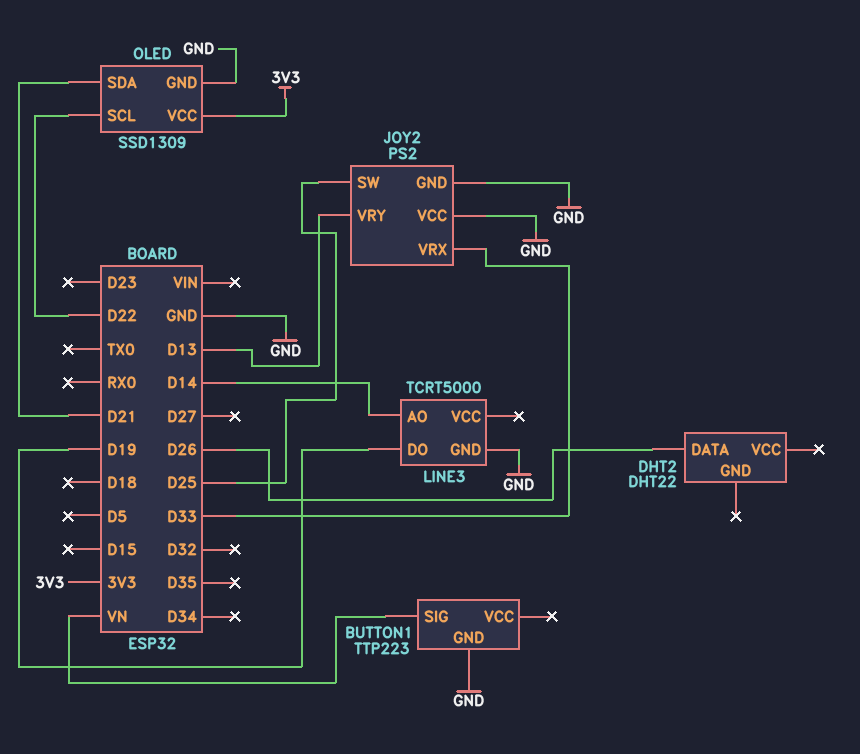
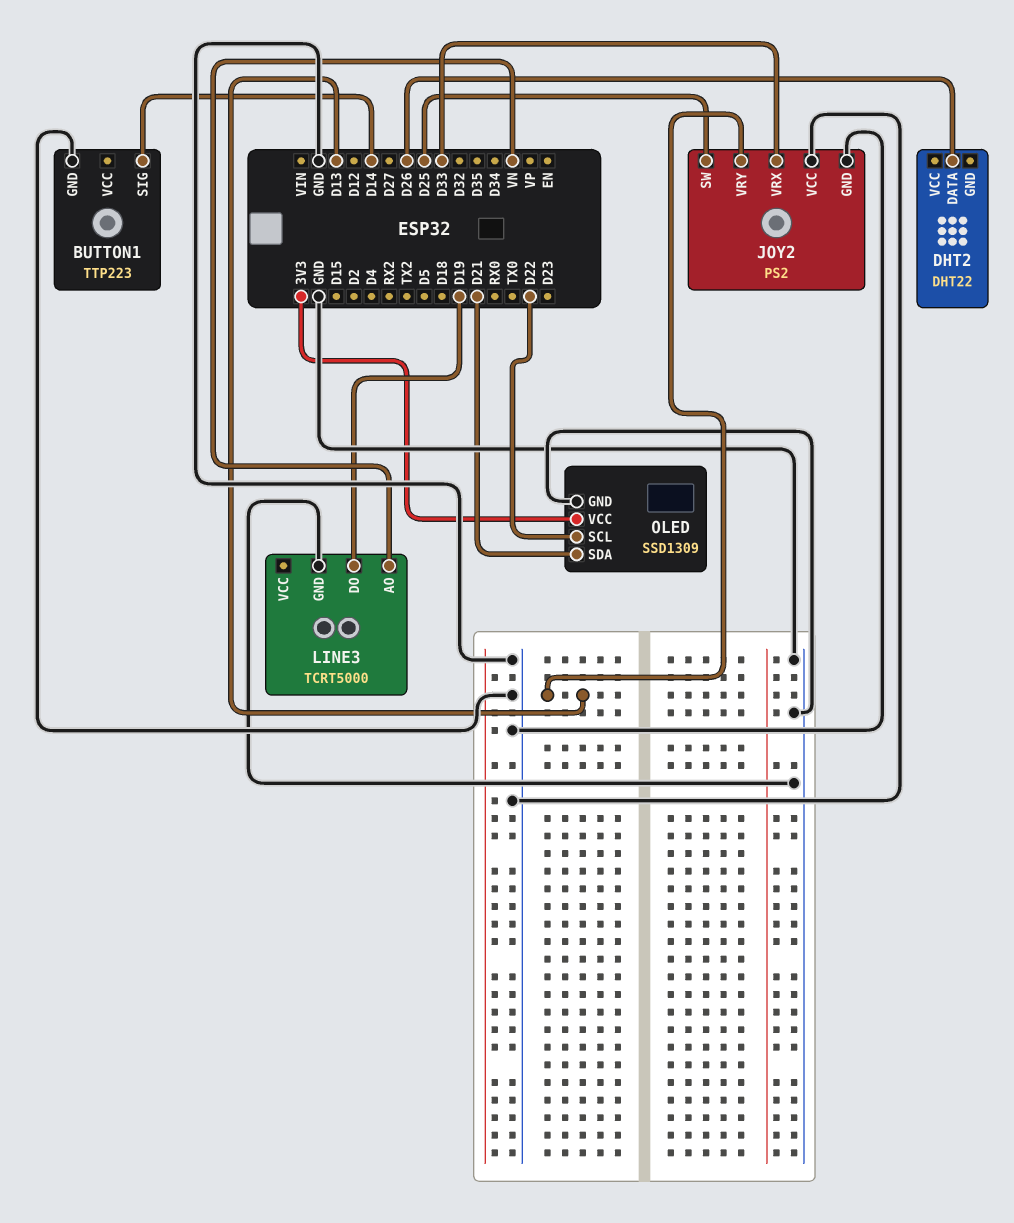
BUTTON1 pin SIG: VN -> D14
LINE3 pin AO: D14 -> VN

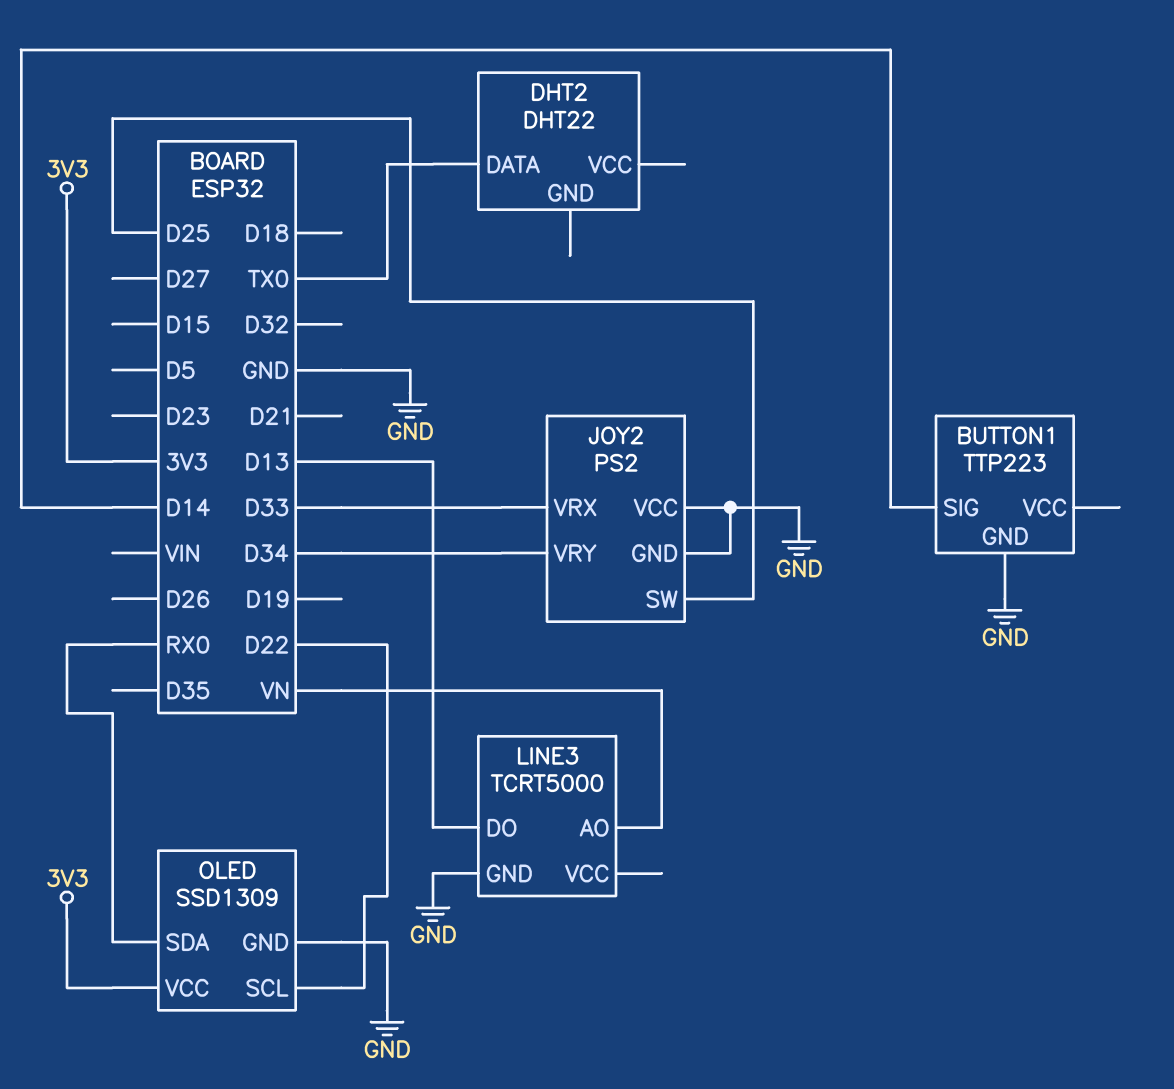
DHT2 pin DATA: D26 -> TX0
JOY2 pin VRY: D13 -> D34
LINE3 pin DO: D19 -> D13
OLED pin SDA: D21 -> RX0

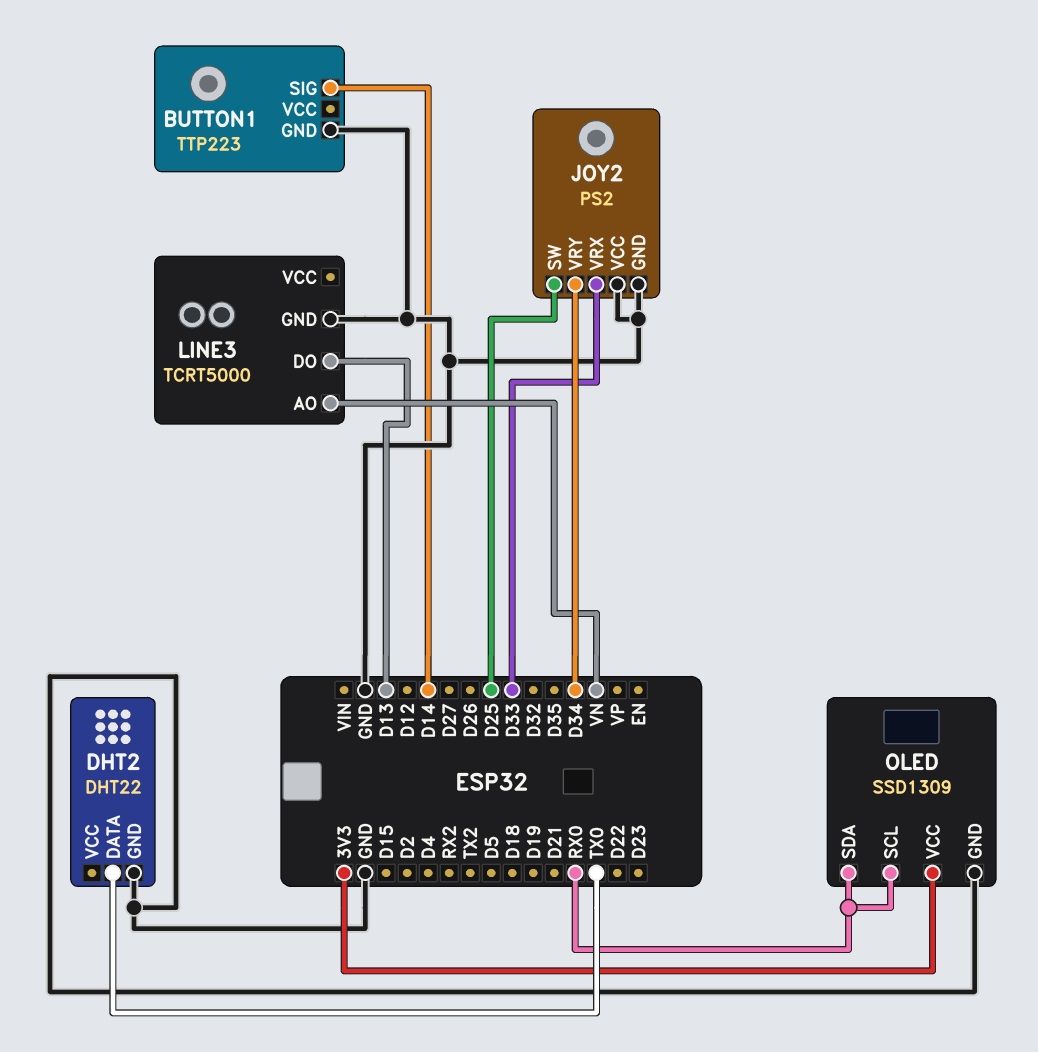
DHT2 pin GND: none -> GND
OLED pin SCL: D22 -> RX0

